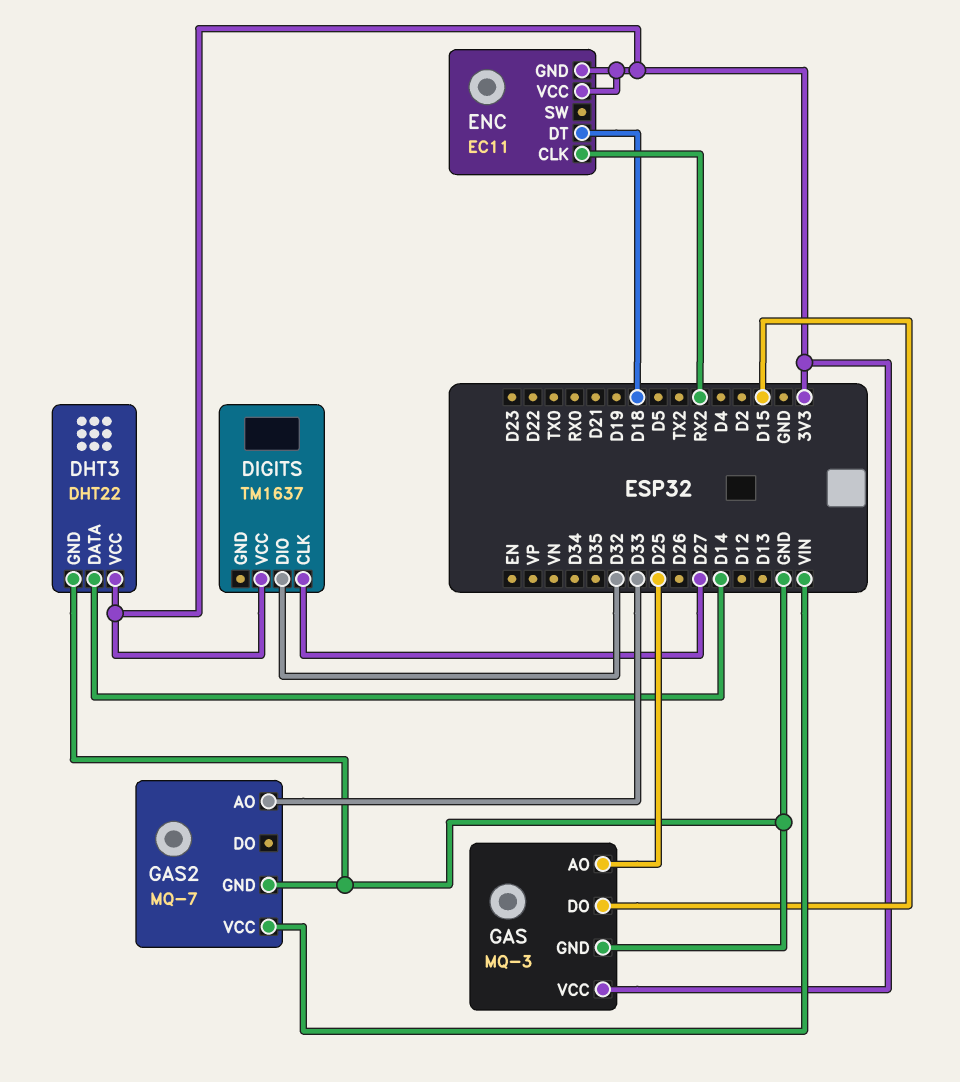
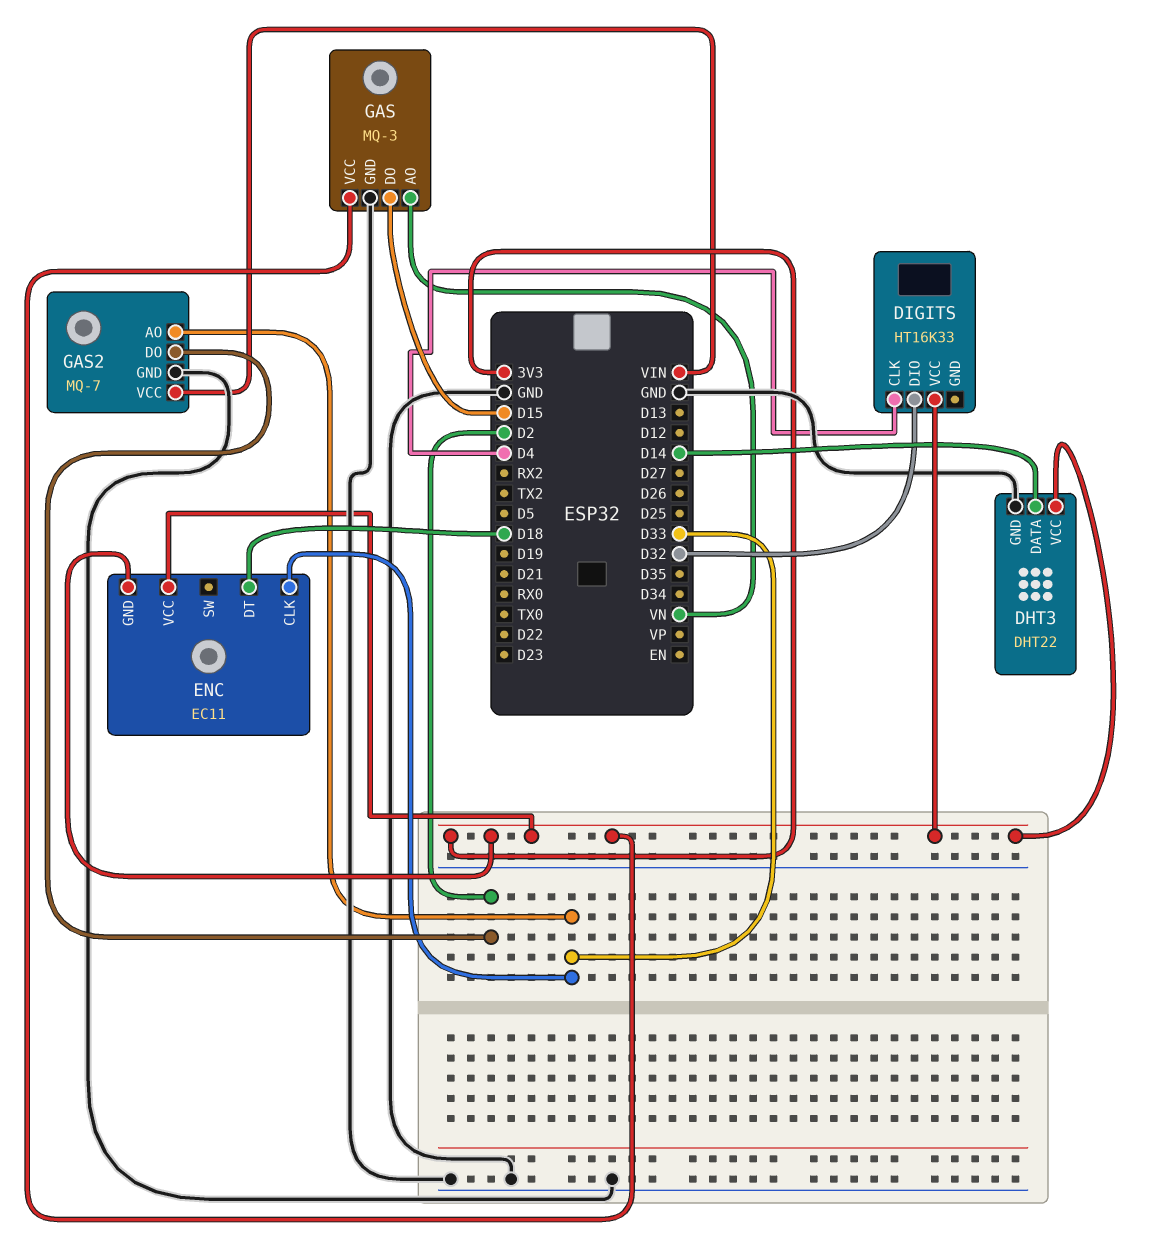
DIGITS: TM1637 -> HT16K33
DIGITS pin CLK: D27 -> D4
ENC pin CLK: RX2 -> D33
GAS pin AO: D25 -> VN
GAS2 pin DO: none -> D2

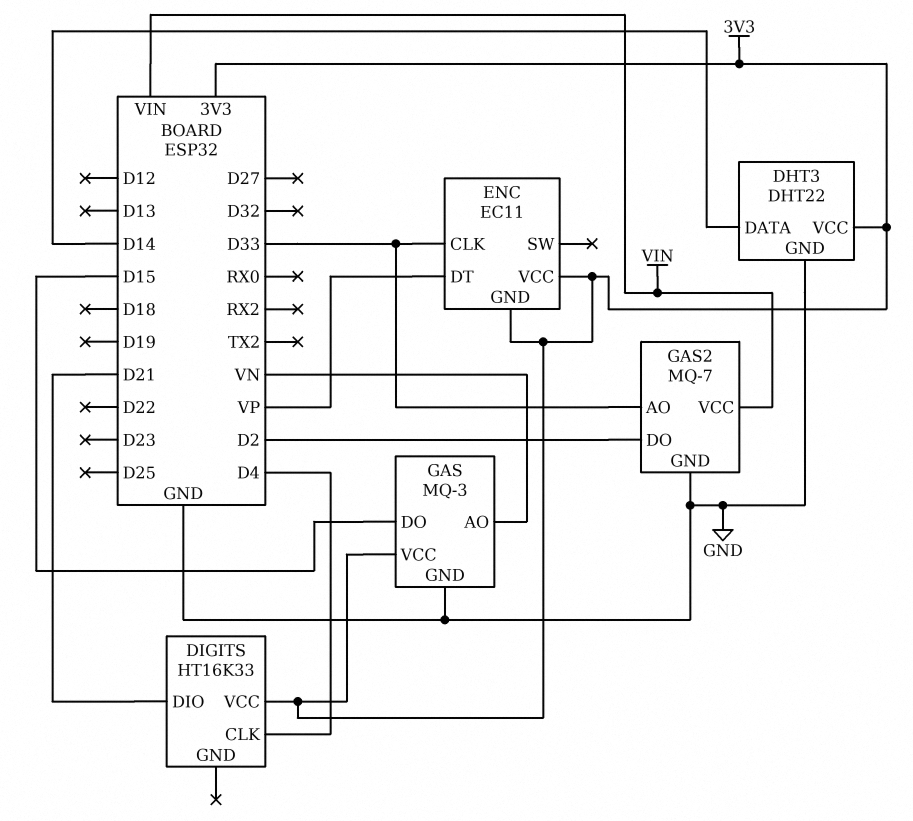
DIGITS pin DIO: D32 -> D21
ENC pin DT: D18 -> VP

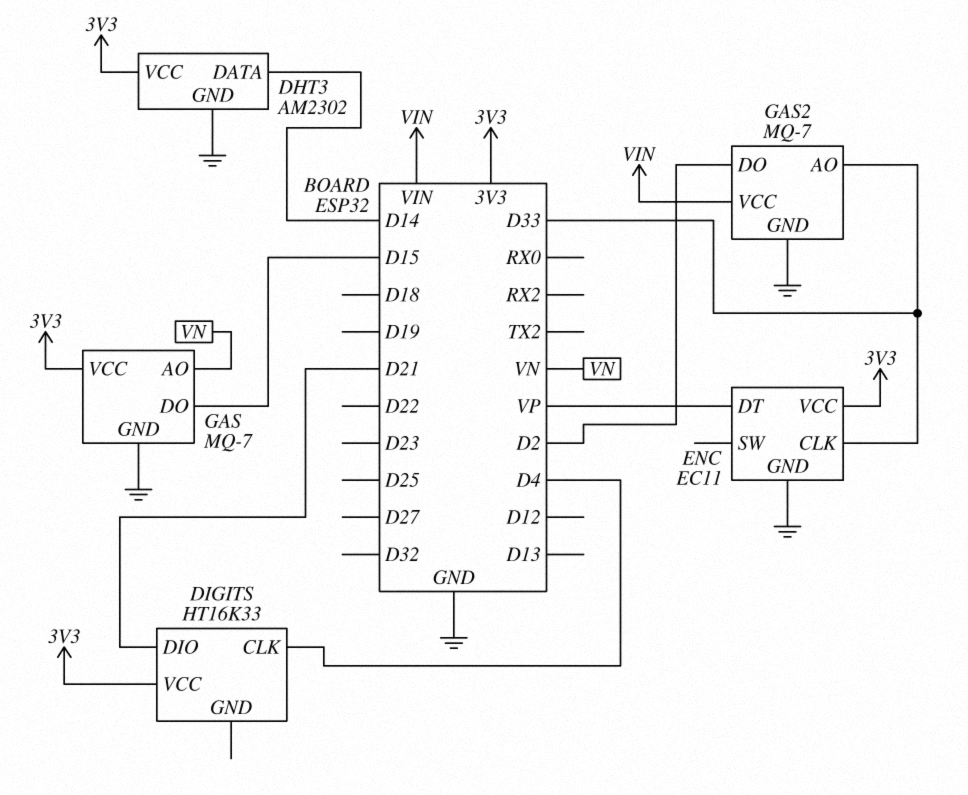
DHT3: DHT22 -> AM2302
ENC pin GND: 3V3 -> GND
GAS: MQ-3 -> MQ-7

